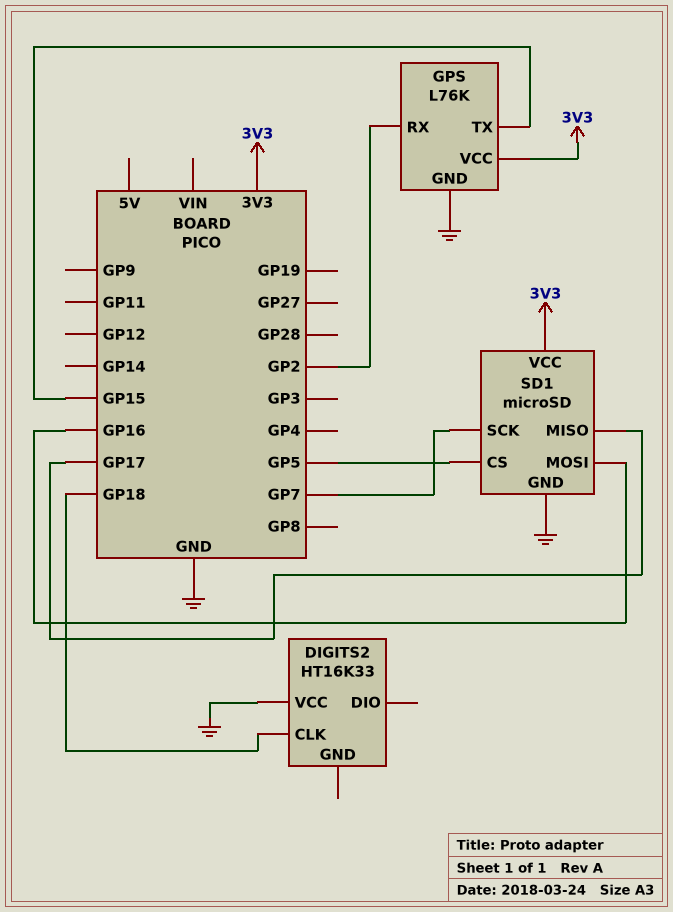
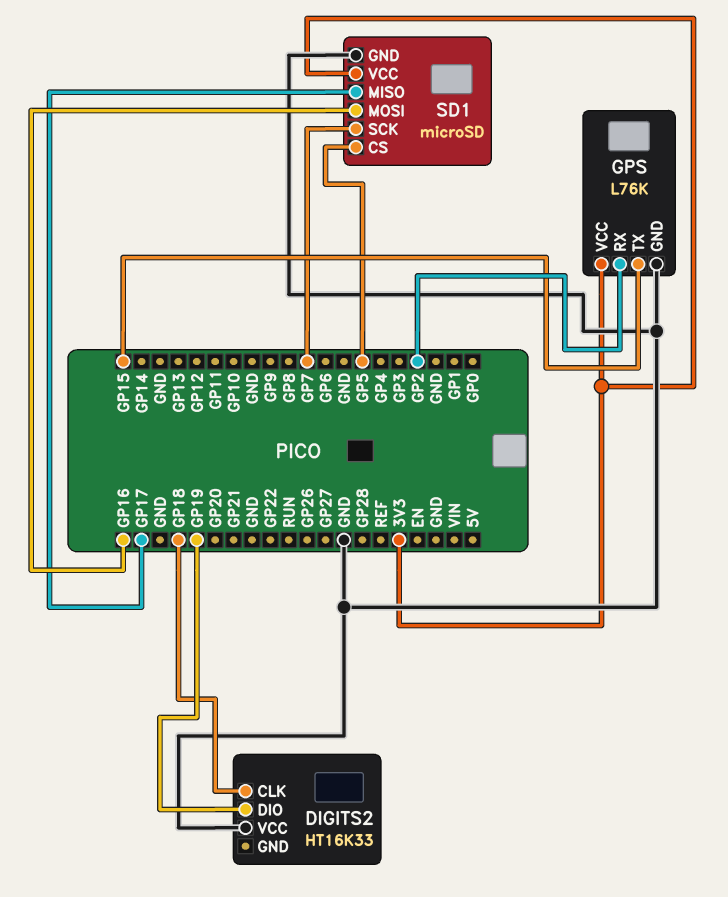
DIGITS2 pin DIO: none -> GP19

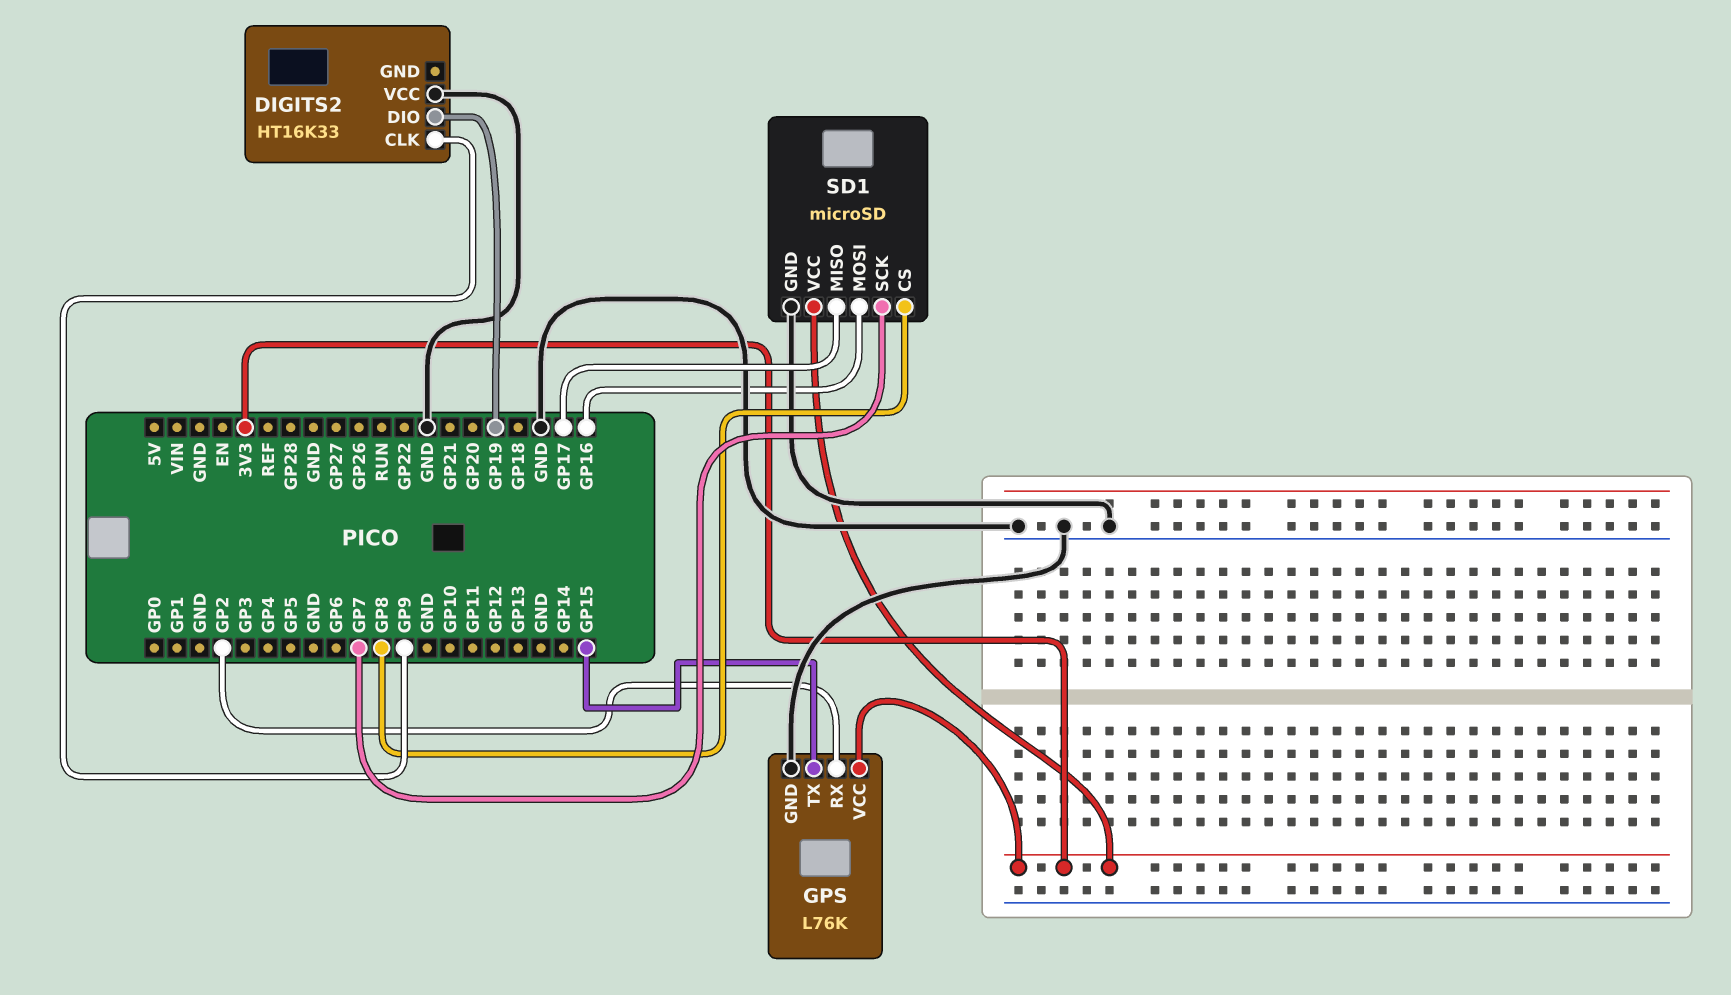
DIGITS2 pin CLK: GP18 -> GP9
SD1 pin CS: GP5 -> GP8

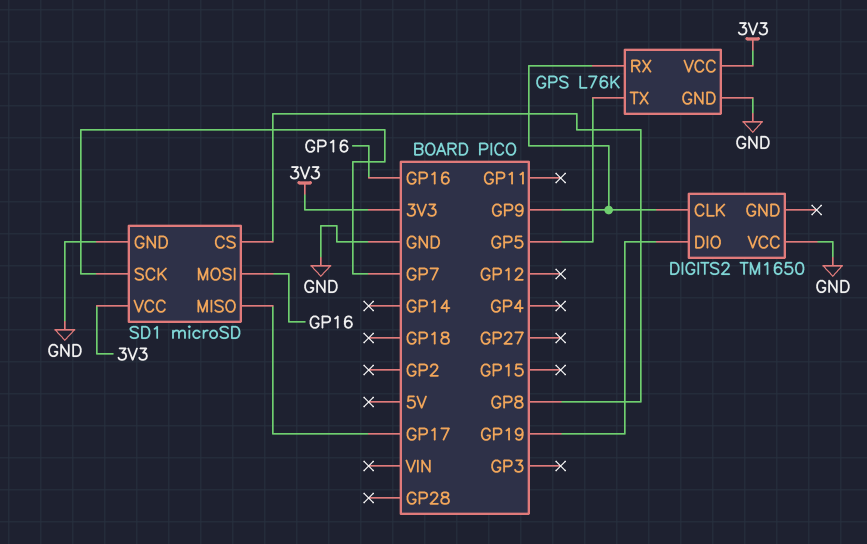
DIGITS2: HT16K33 -> TM1650
GPS pin RX: GP2 -> GP9
GPS pin TX: GP15 -> GP5

